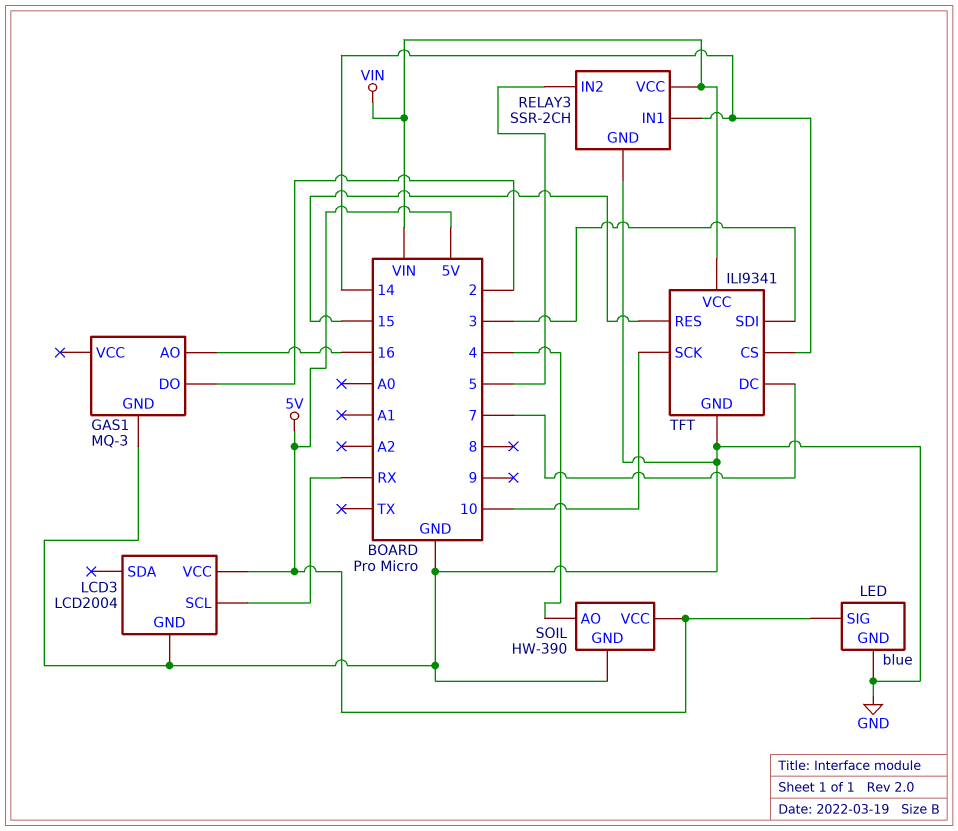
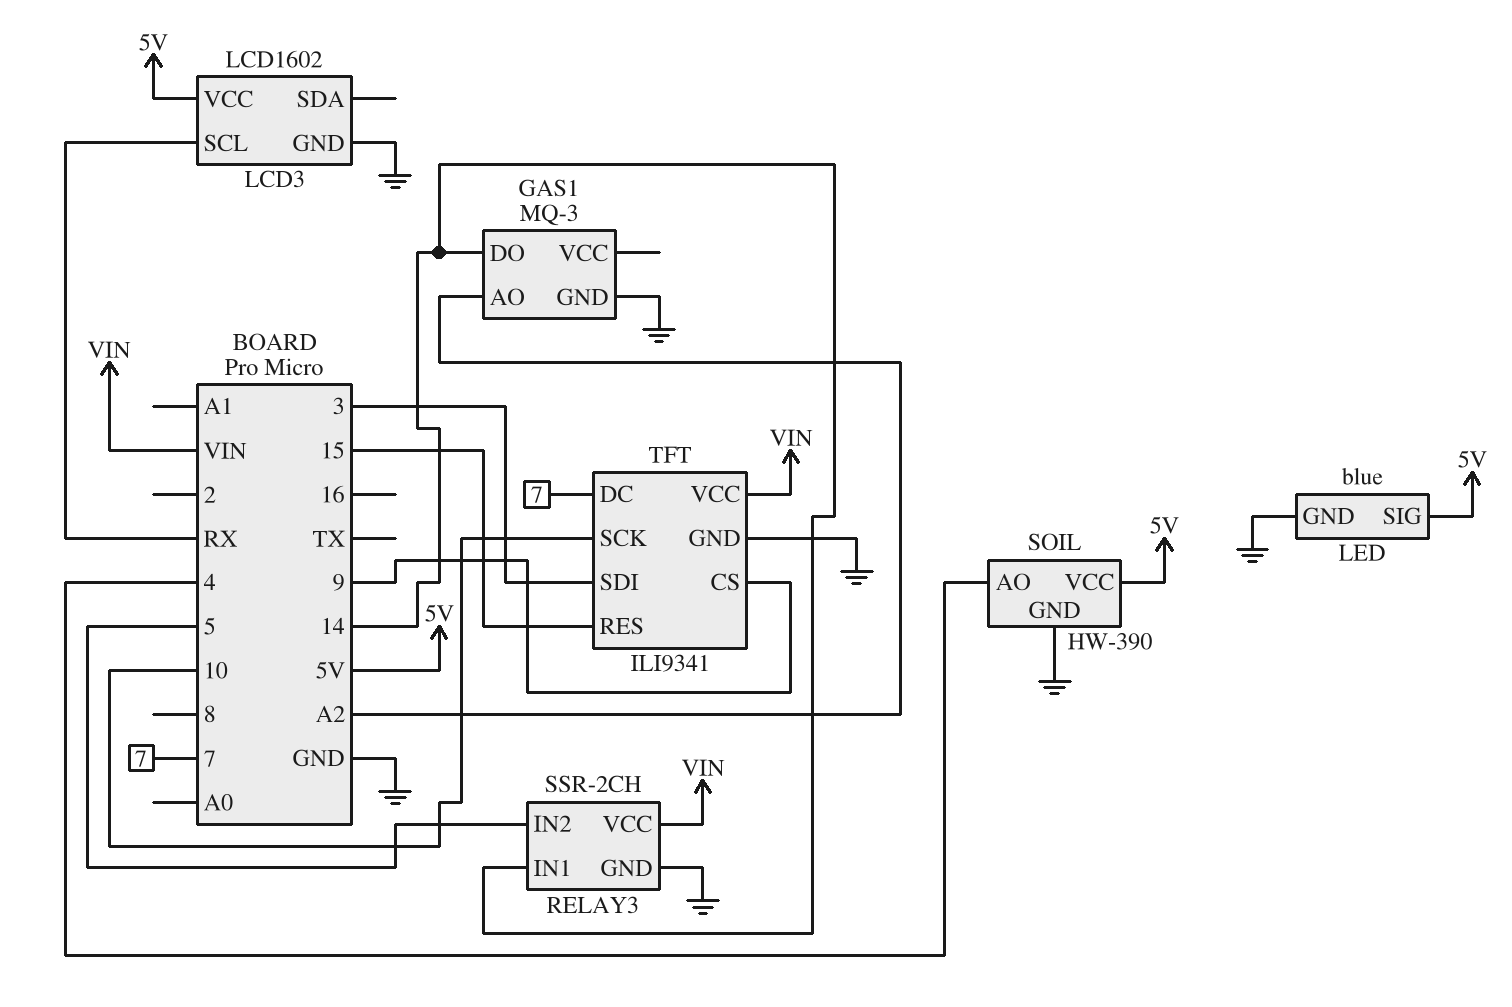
GAS1 pin AO: 16 -> A2
GAS1 pin DO: 2 -> 14
LCD3: LCD2004 -> LCD1602
TFT pin CS: 14 -> 9

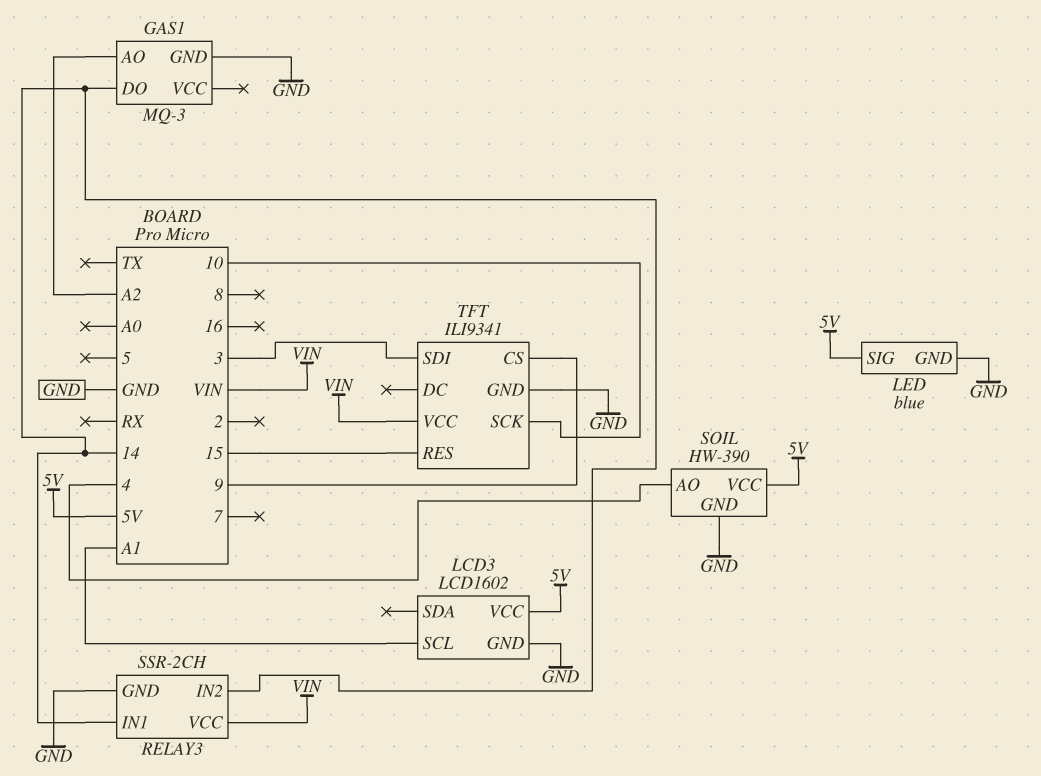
LCD3 pin SCL: RX -> A1
RELAY3 pin IN2: 5 -> 14
TFT pin DC: 7 -> none

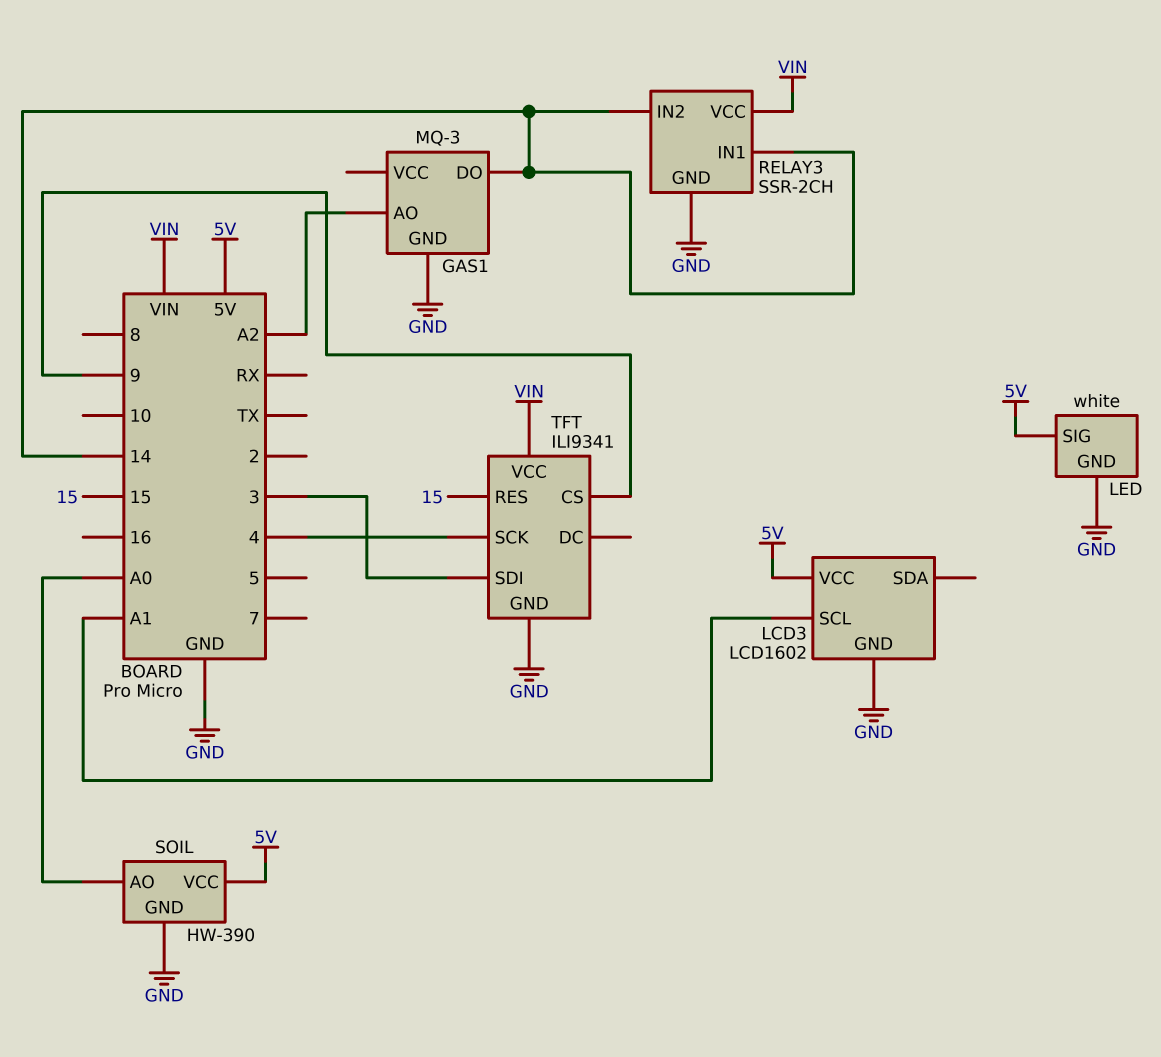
LED: blue -> white
SOIL pin AO: 4 -> A0
TFT pin SCK: 10 -> 4

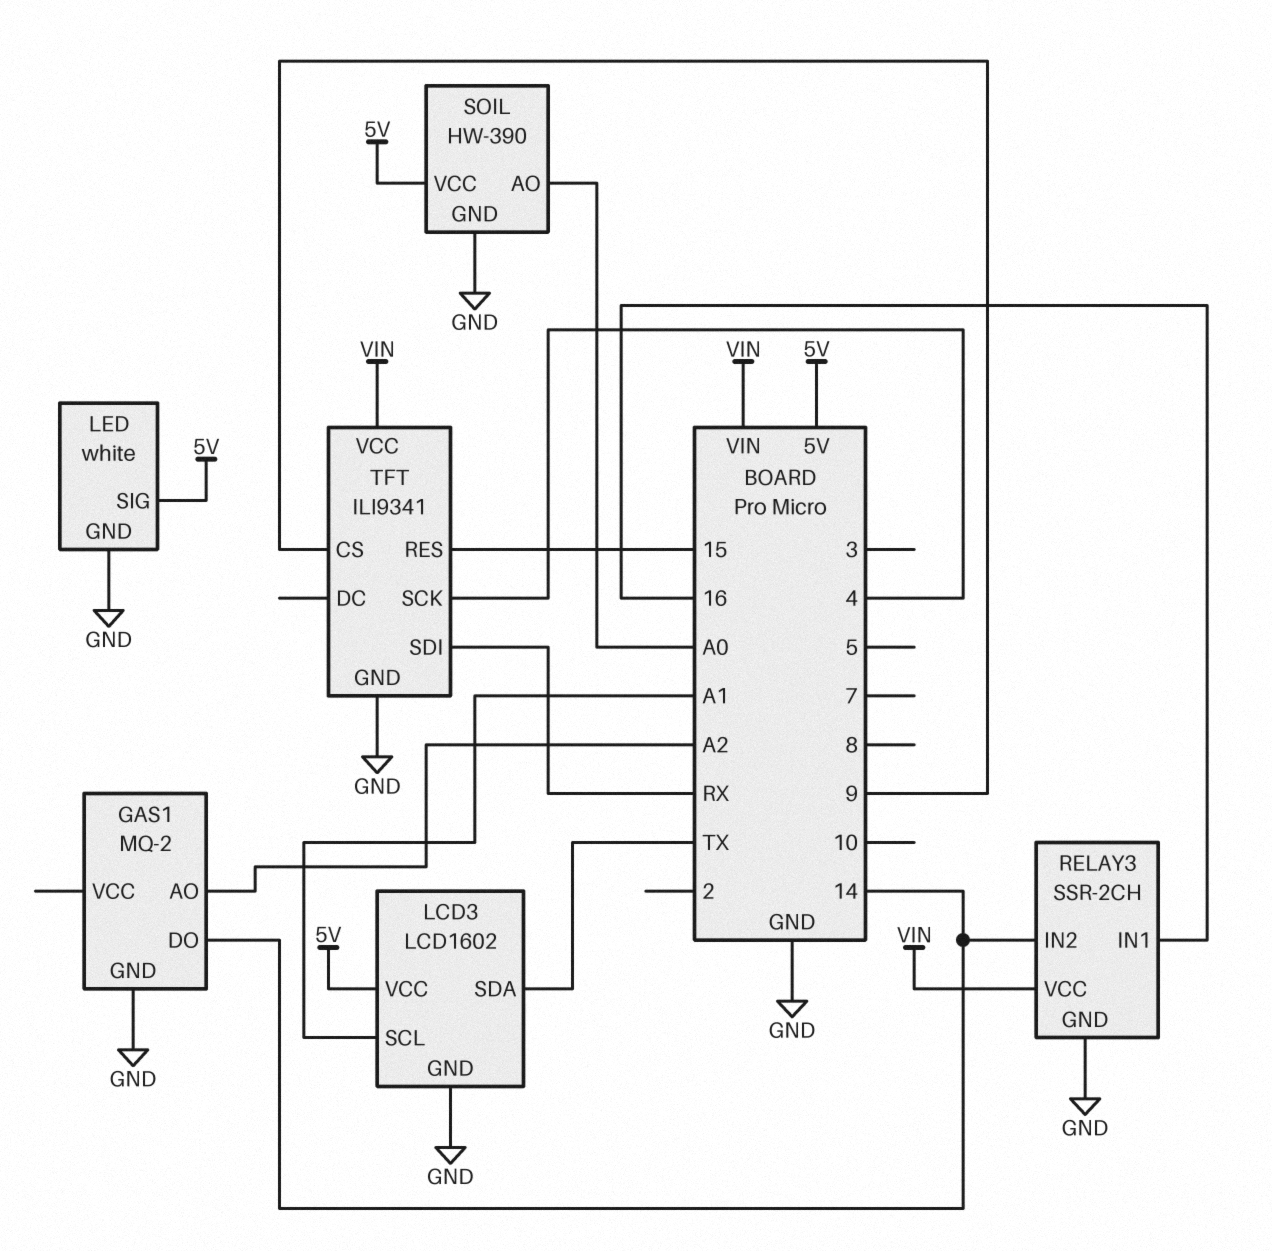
GAS1: MQ-3 -> MQ-2
LCD3 pin SDA: none -> TX
RELAY3 pin IN1: 14 -> 16
TFT pin SDI: 3 -> RX

